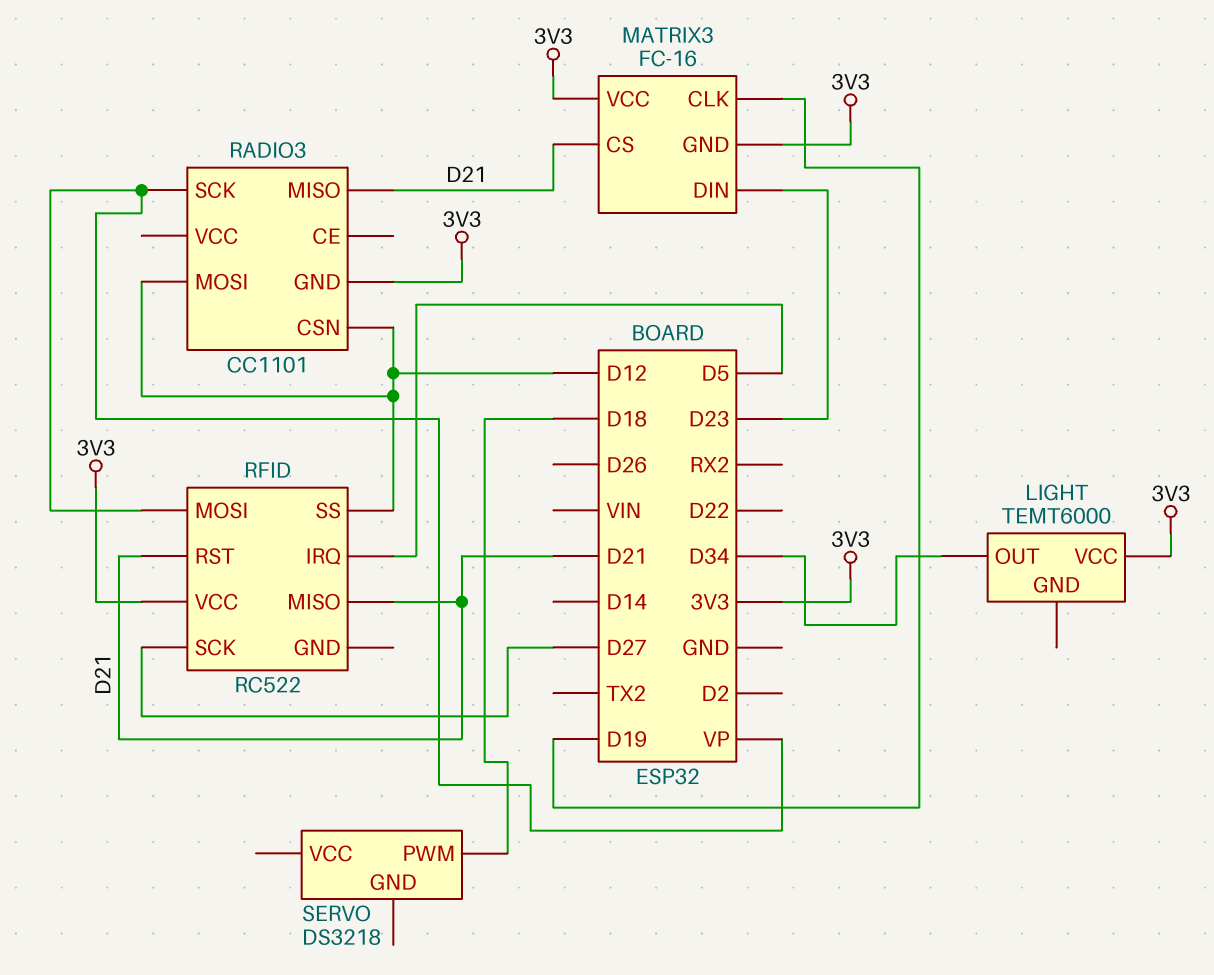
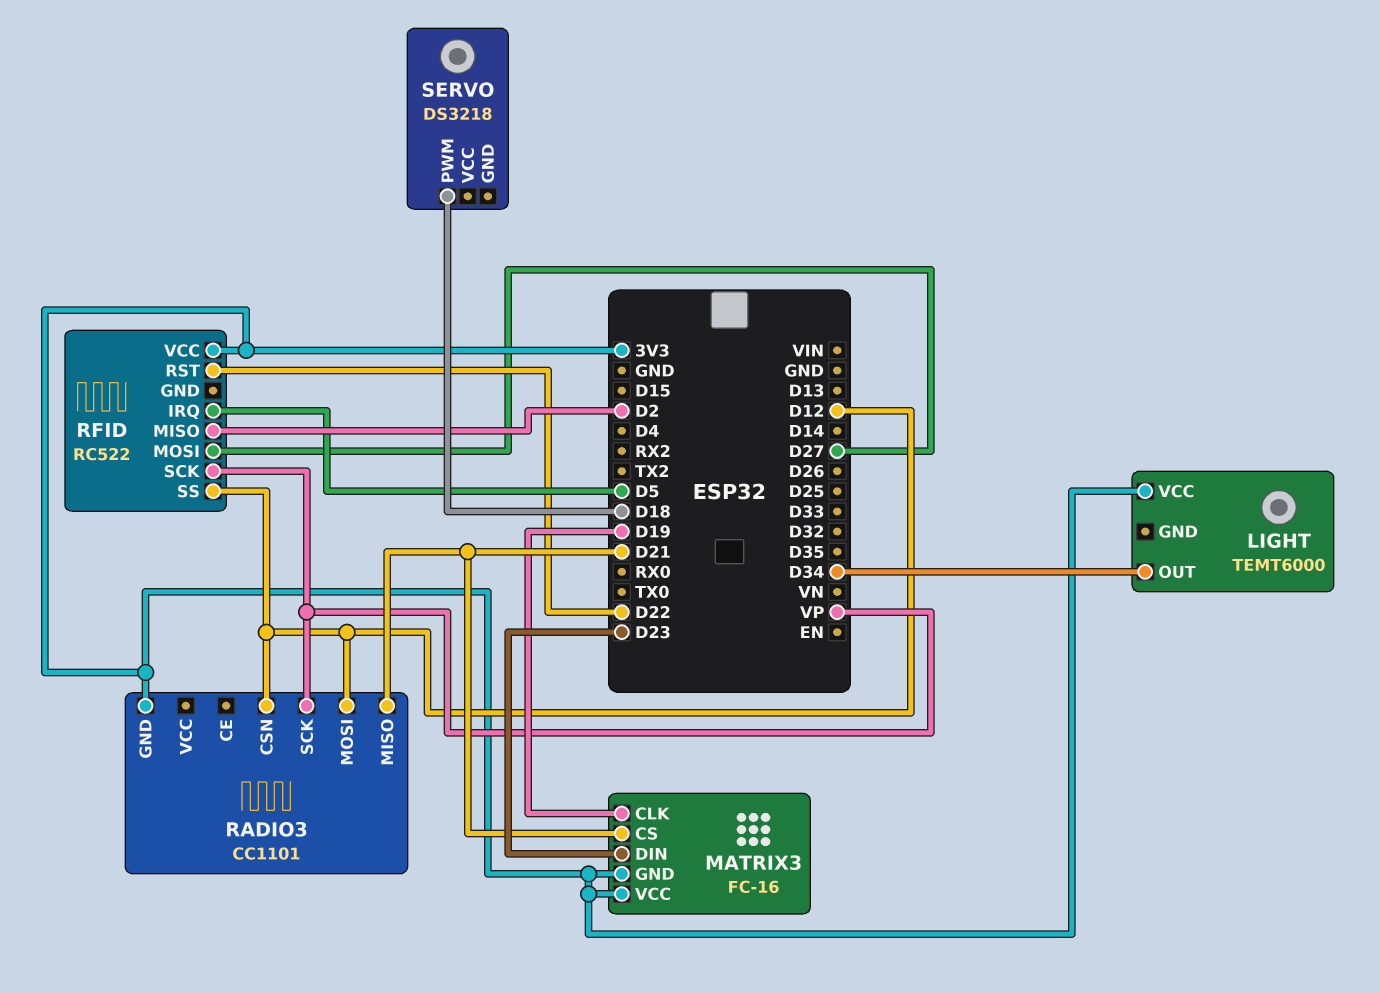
RFID pin MISO: D21 -> D2
RFID pin MOSI: VP -> D27
RFID pin RST: D21 -> D22
RFID pin SCK: D27 -> VP

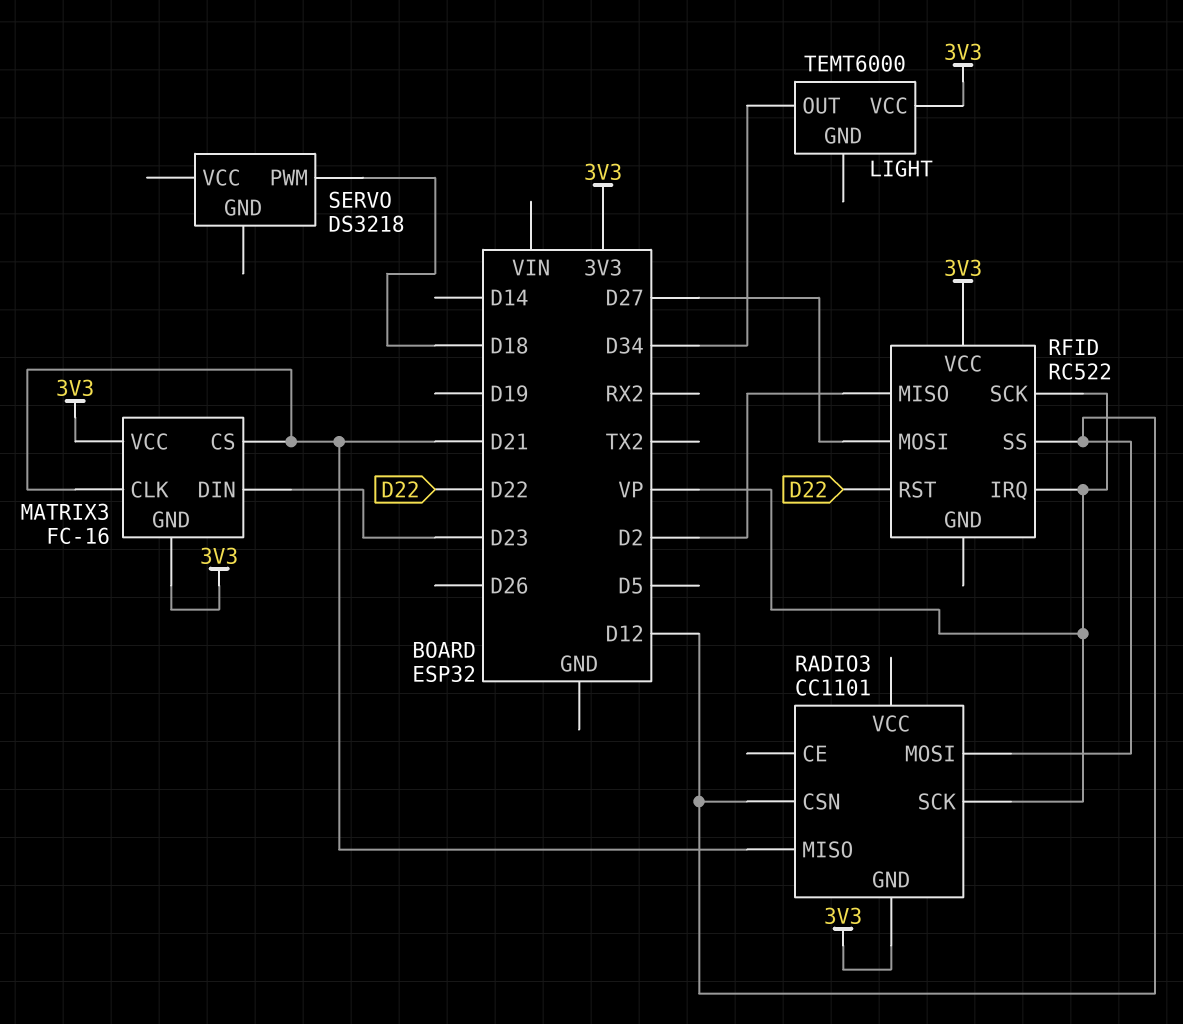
MATRIX3 pin CLK: D19 -> D21
RFID pin IRQ: D5 -> VP

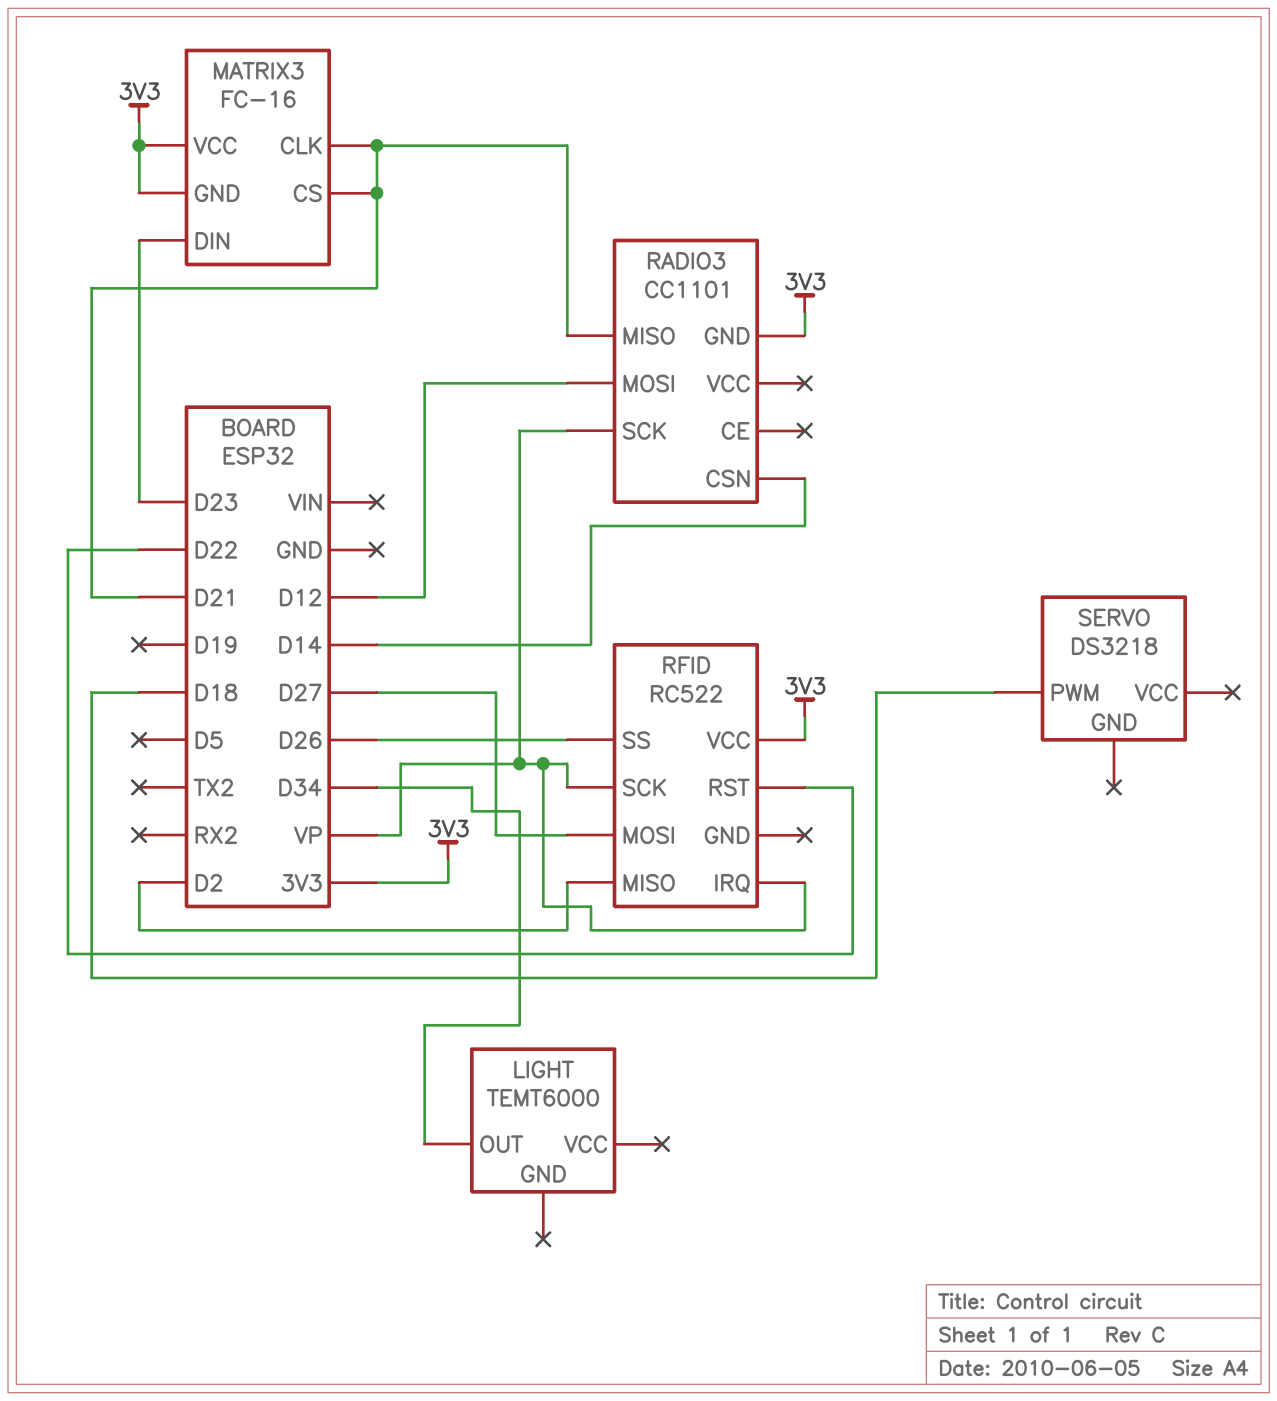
LIGHT pin VCC: 3V3 -> none
RADIO3 pin CSN: D12 -> D14
RFID pin SS: D12 -> D26

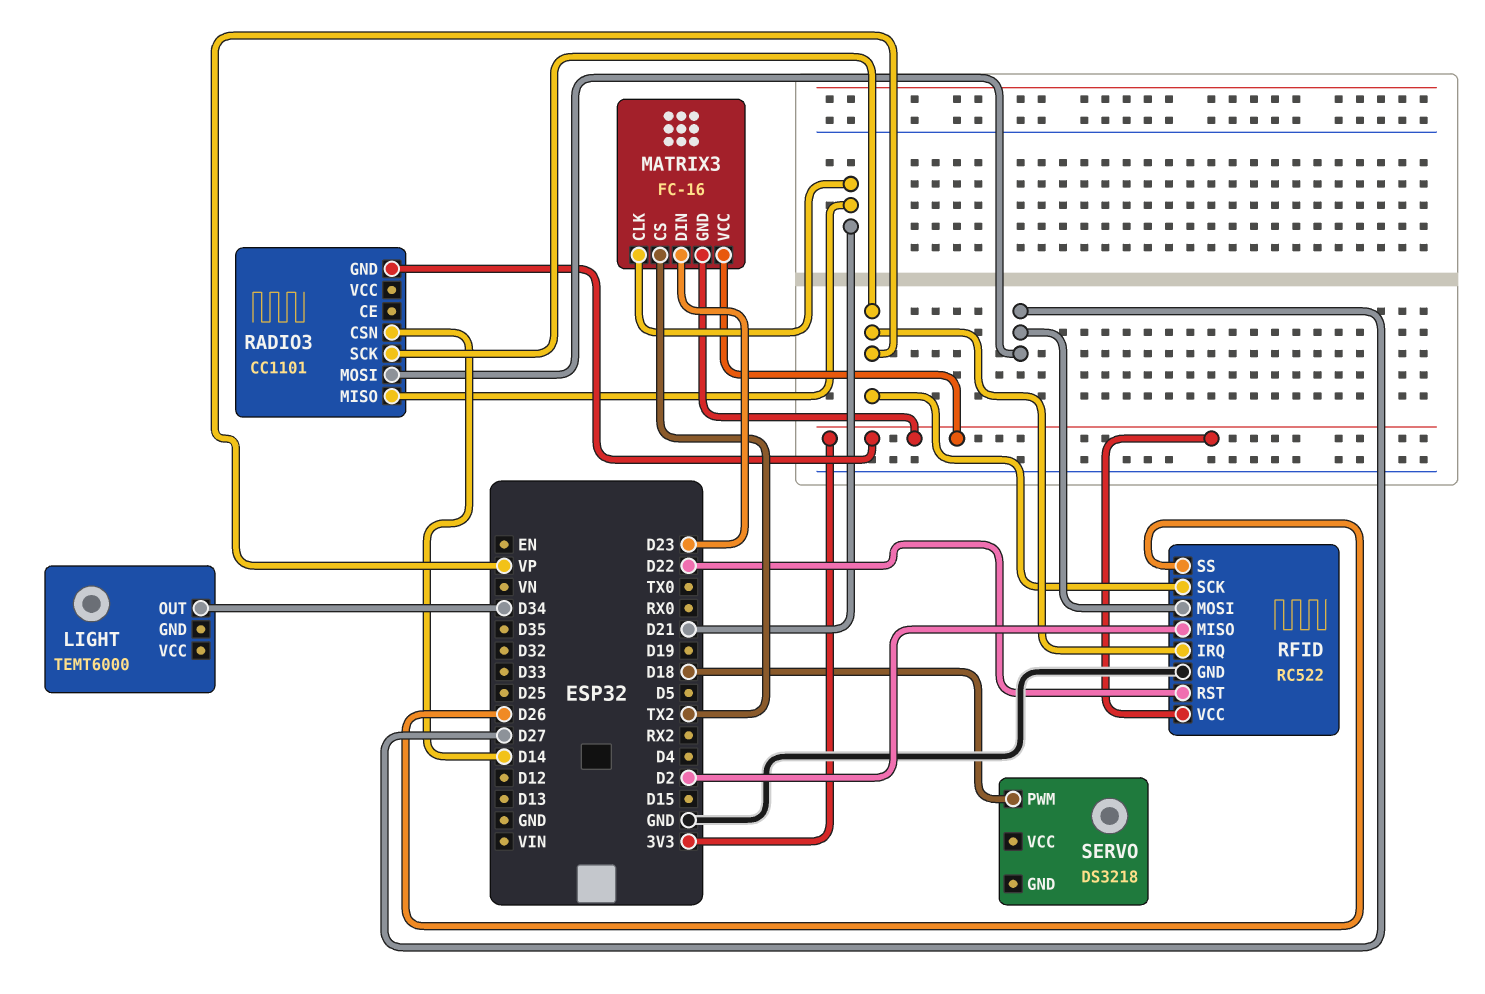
MATRIX3 pin CS: D21 -> TX2
RADIO3 pin MOSI: D12 -> D27
RFID pin GND: none -> GND

